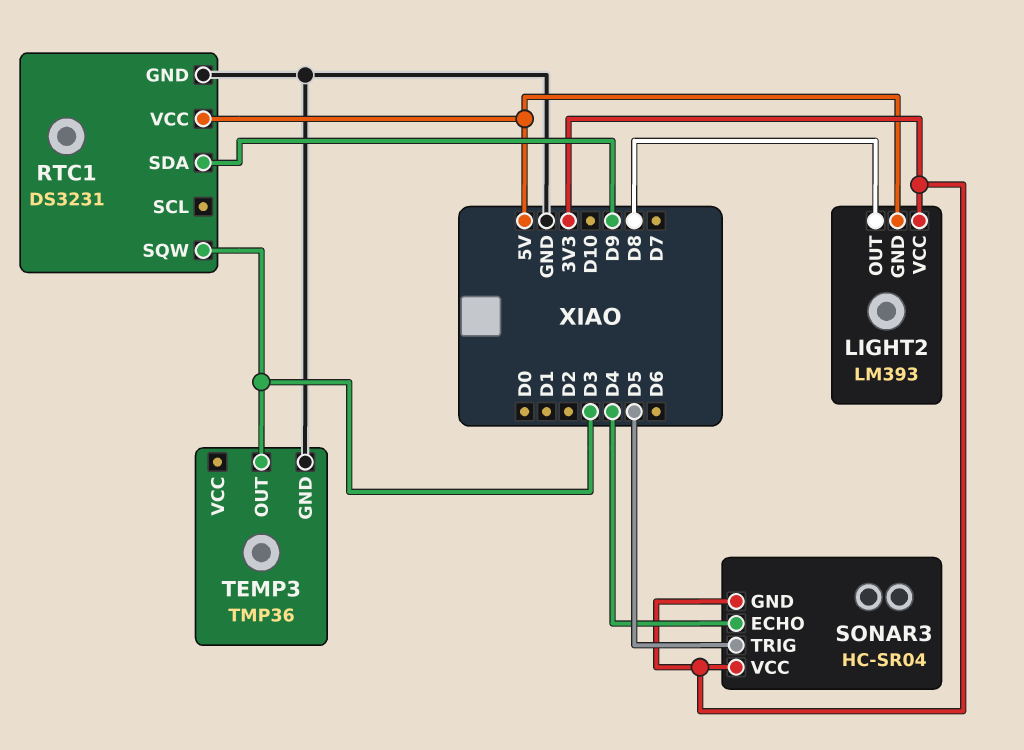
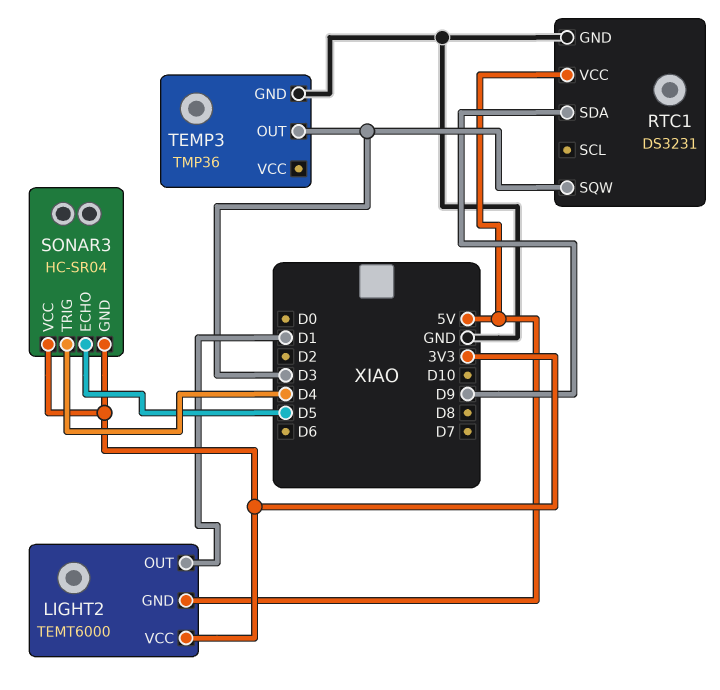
LIGHT2: LM393 -> TEMT6000
LIGHT2 pin OUT: D8 -> D1
SONAR3 pin ECHO: D4 -> D5
SONAR3 pin TRIG: D5 -> D4

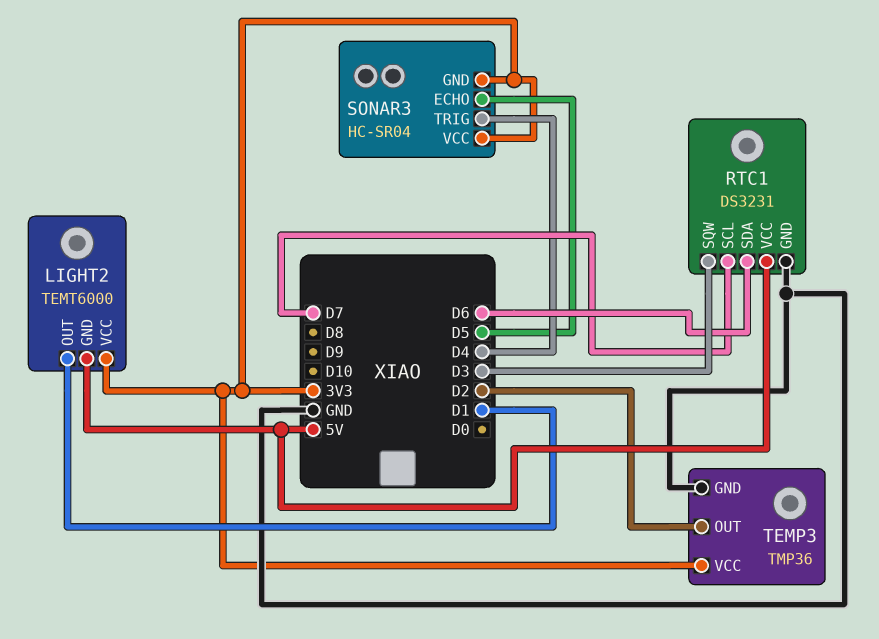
RTC1 pin SCL: none -> D7
RTC1 pin SDA: D9 -> D6
TEMP3 pin OUT: D3 -> D2
TEMP3 pin VCC: none -> 3V3

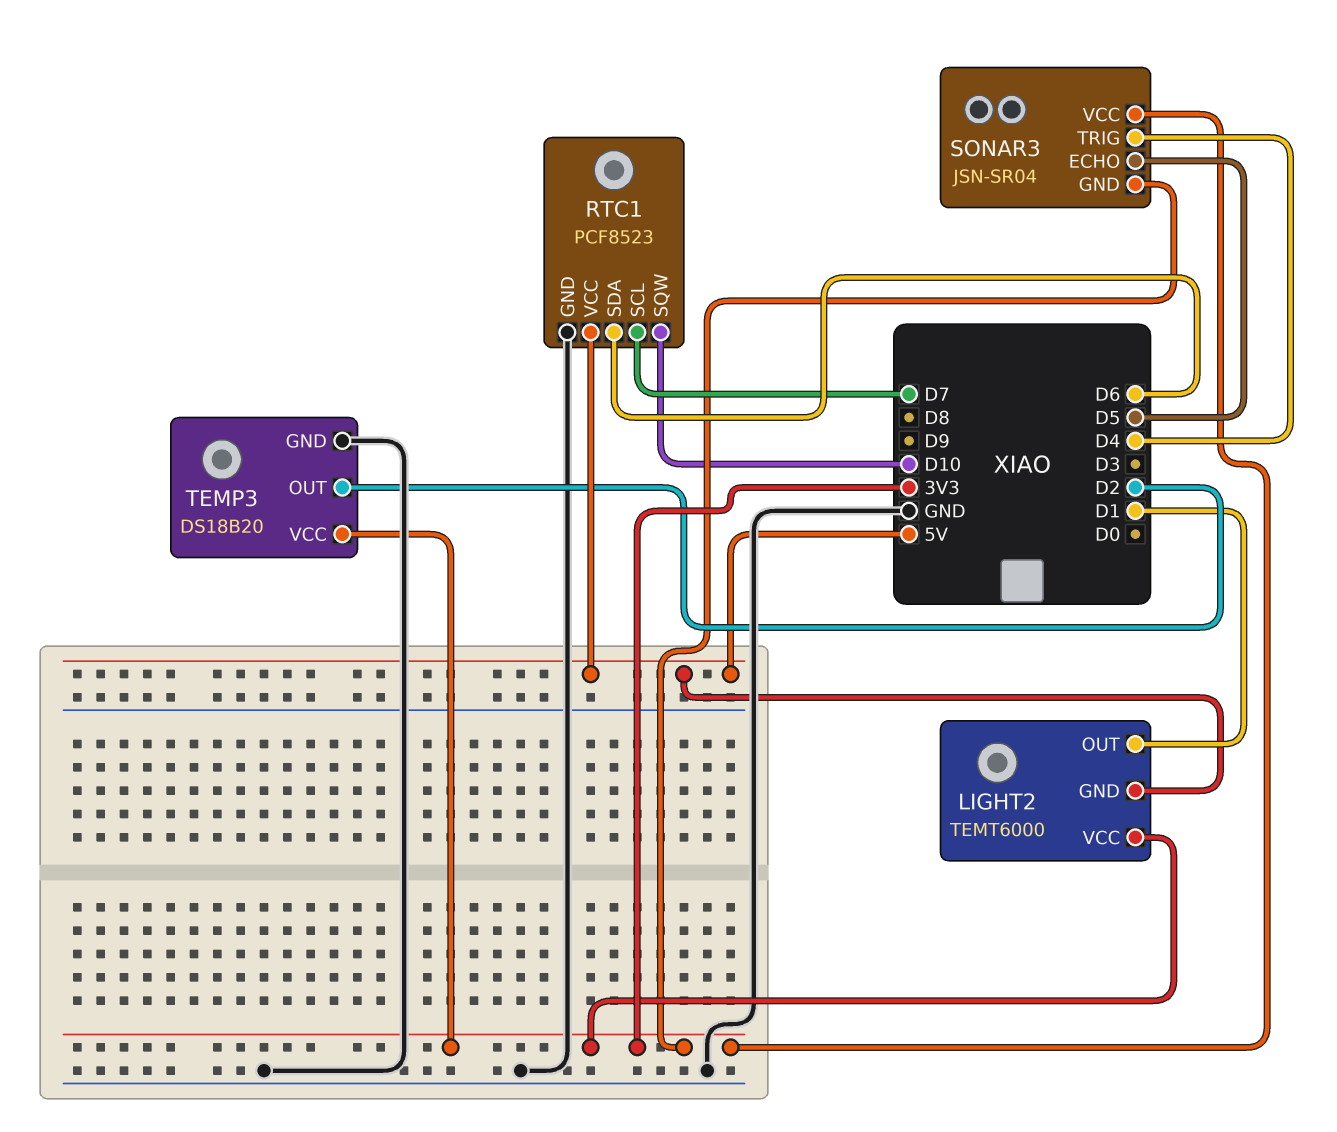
RTC1: DS3231 -> PCF8523
RTC1 pin SQW: D3 -> D10
SONAR3: HC-SR04 -> JSN-SR04
TEMP3: TMP36 -> DS18B20

